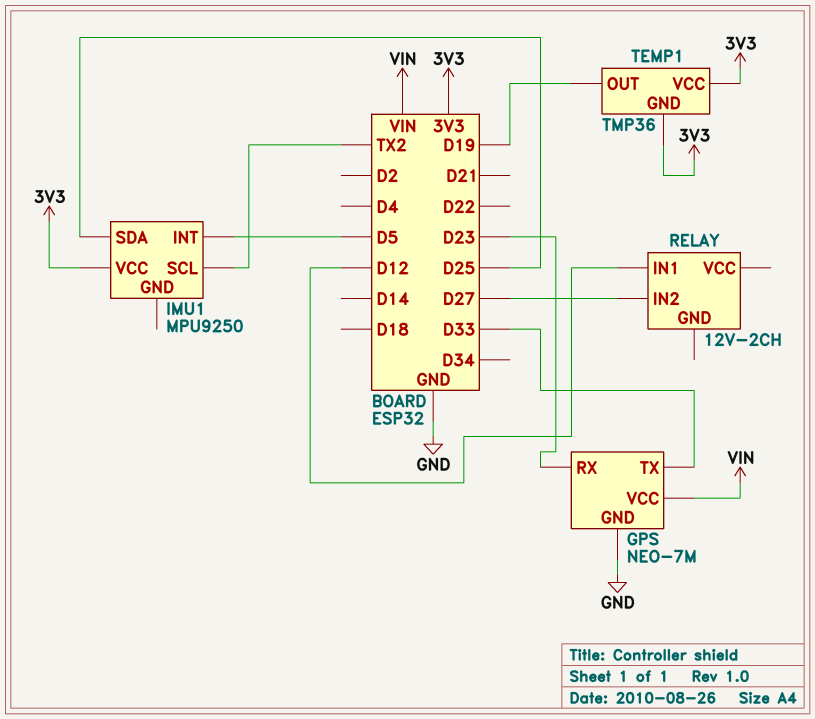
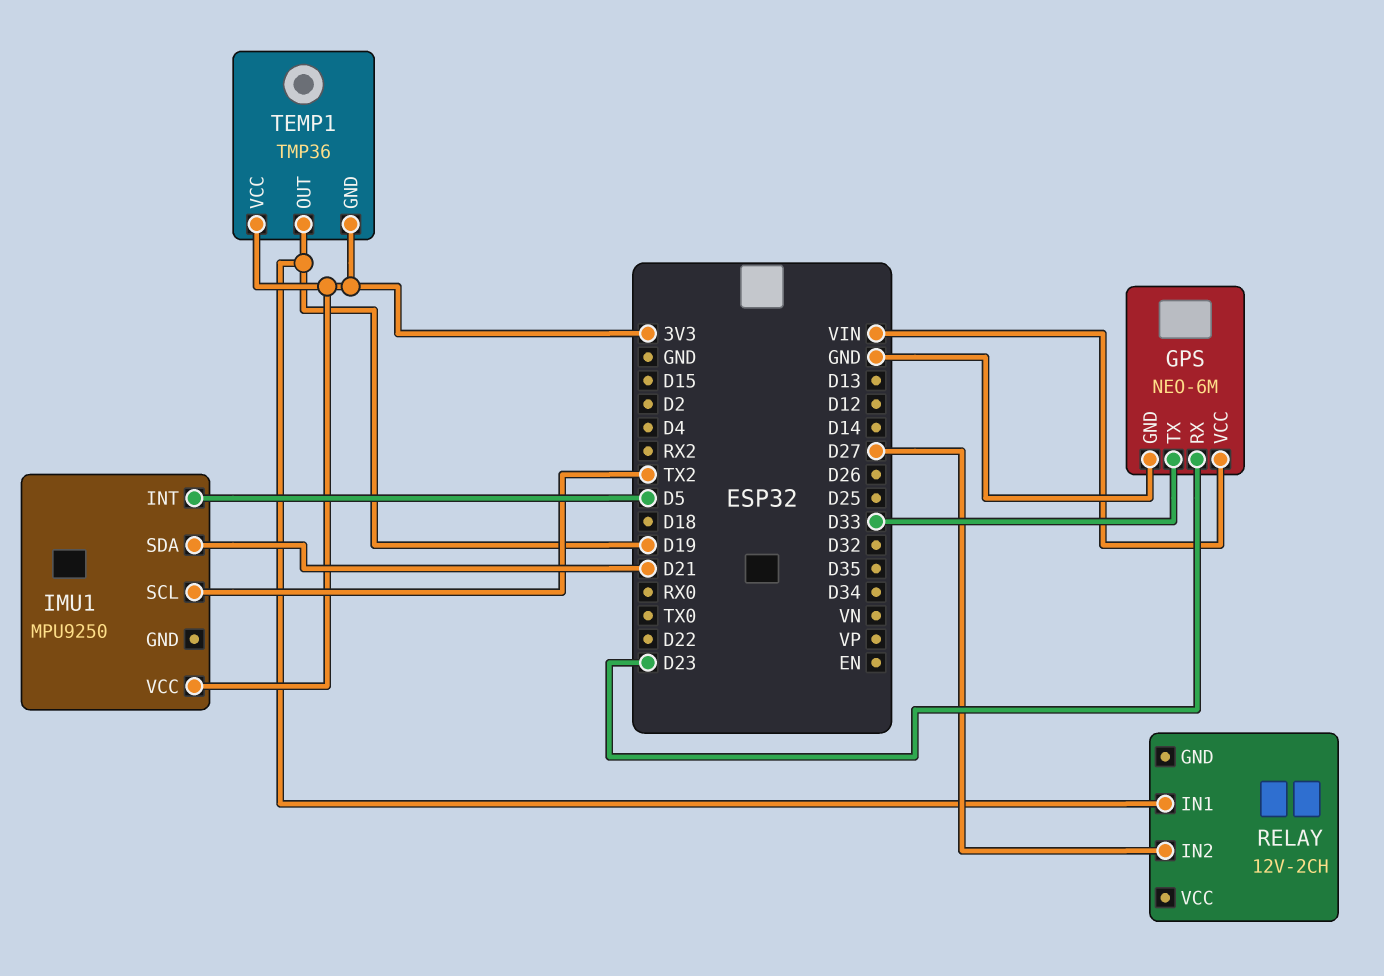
GPS: NEO-7M -> NEO-6M
IMU1 pin SDA: D25 -> D21
RELAY pin IN1: D12 -> D19

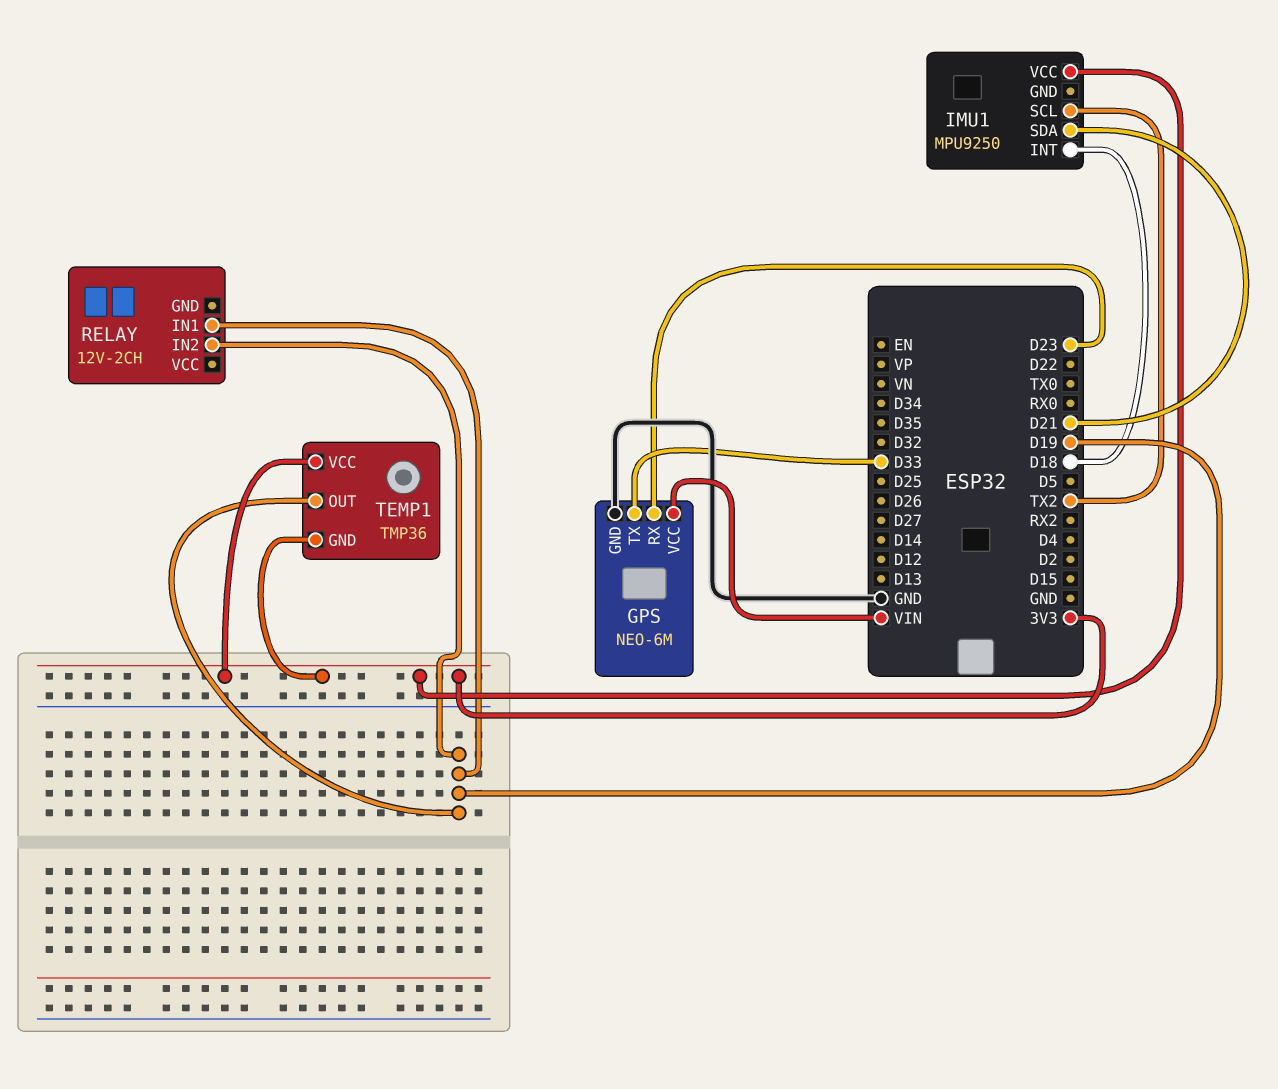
IMU1 pin INT: D5 -> D18
RELAY pin IN2: D27 -> D19

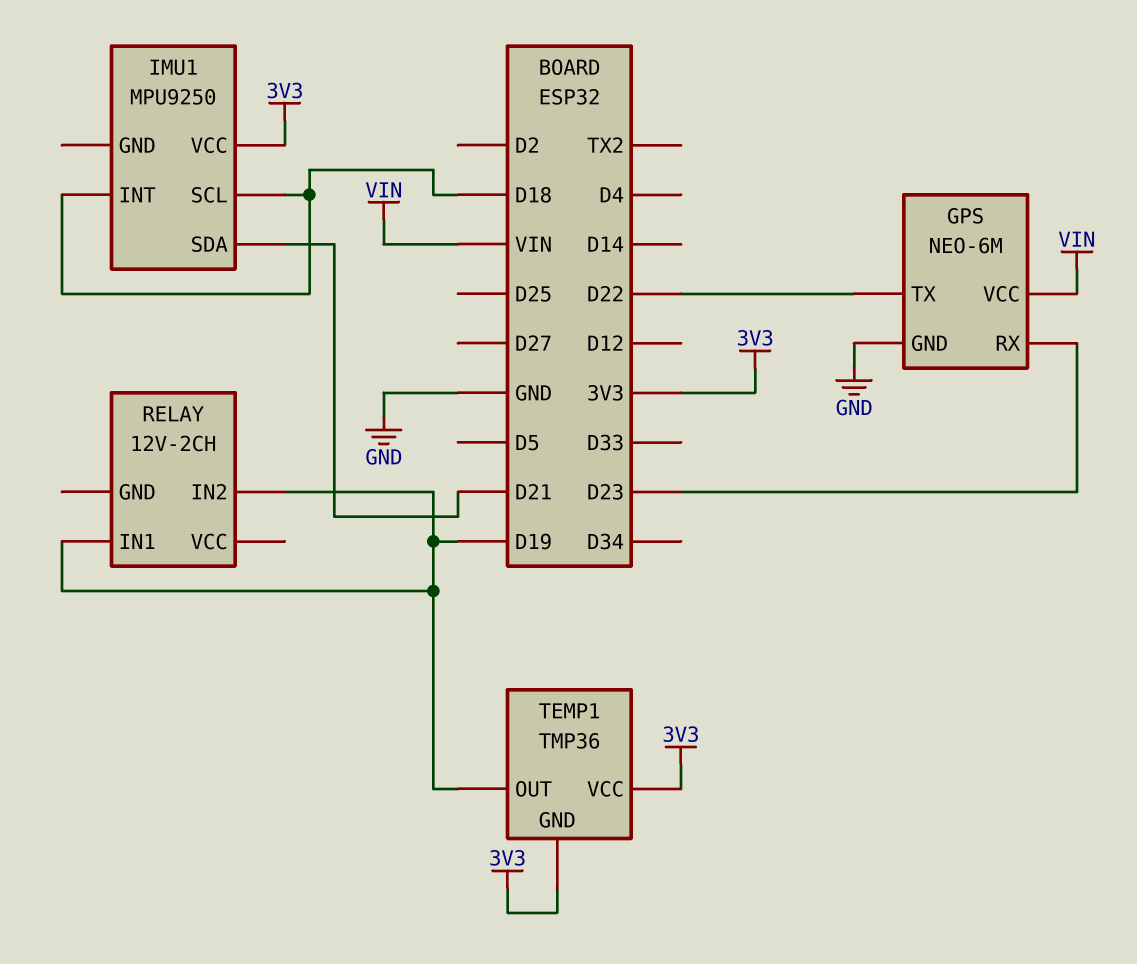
GPS pin TX: D33 -> D22
IMU1 pin SCL: TX2 -> D18

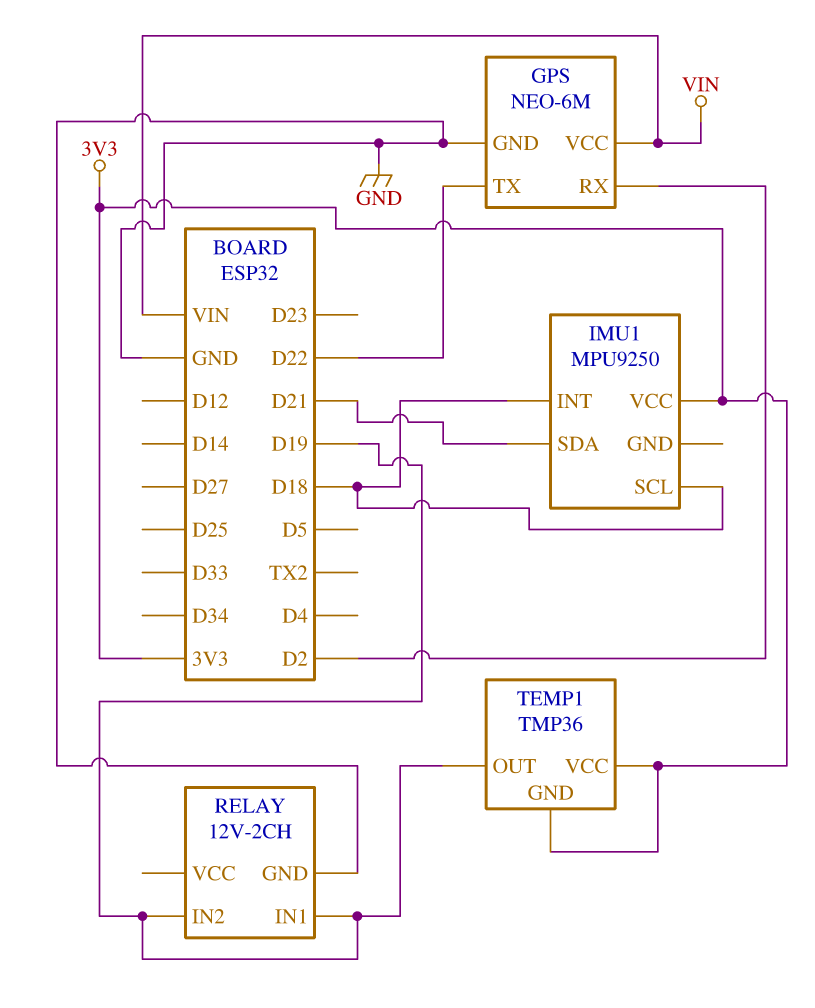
GPS pin RX: D23 -> D2
RELAY pin GND: none -> GND

